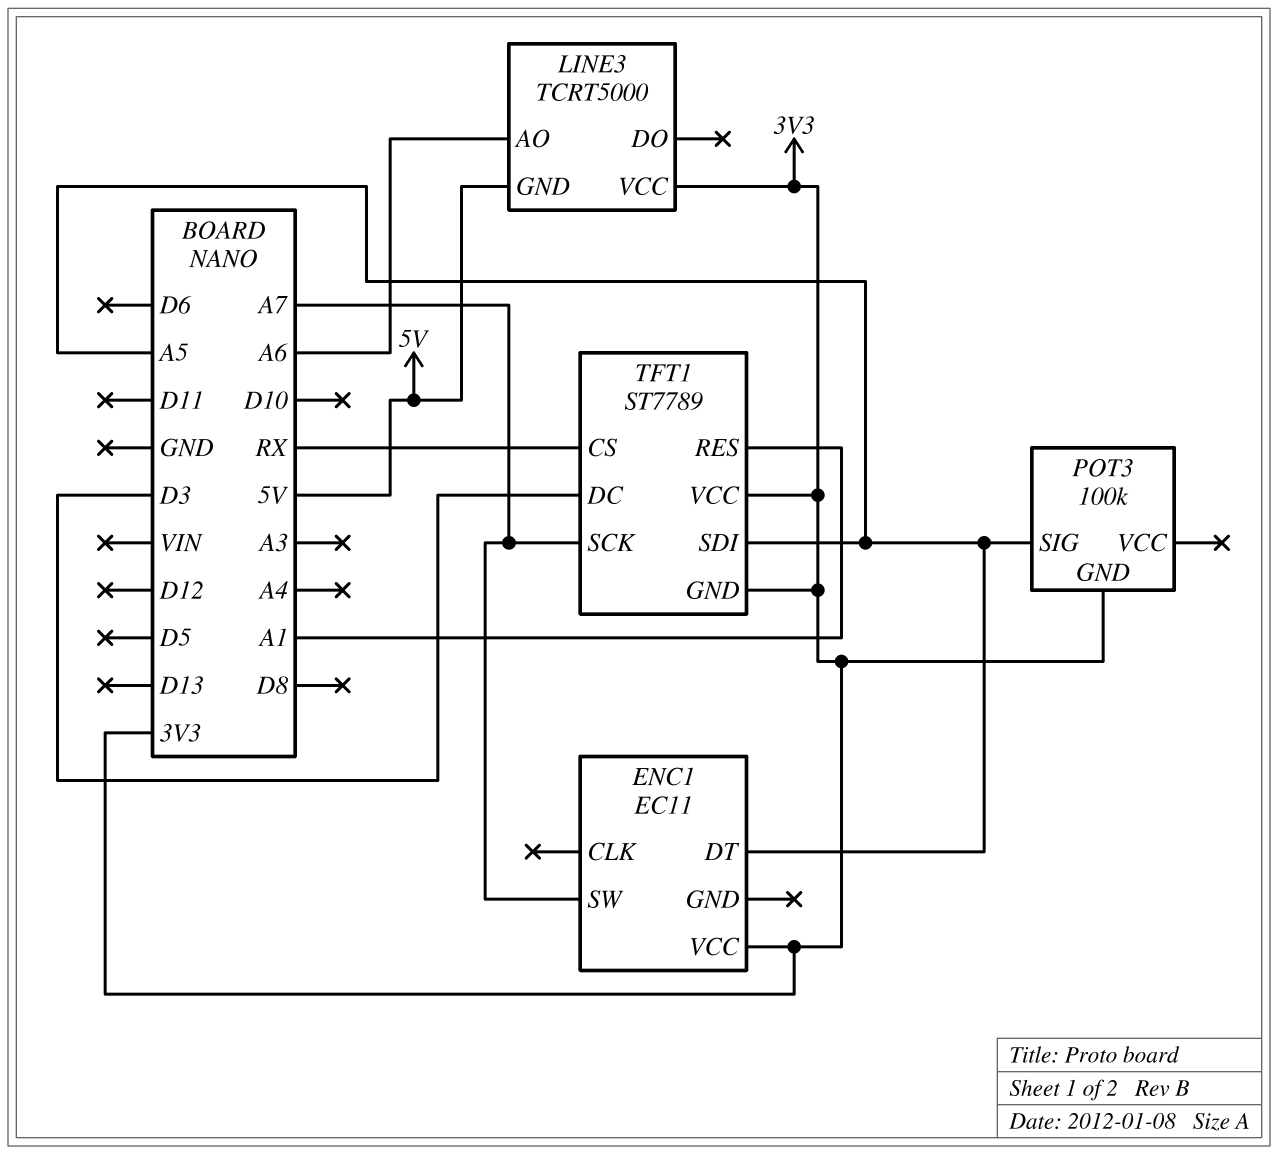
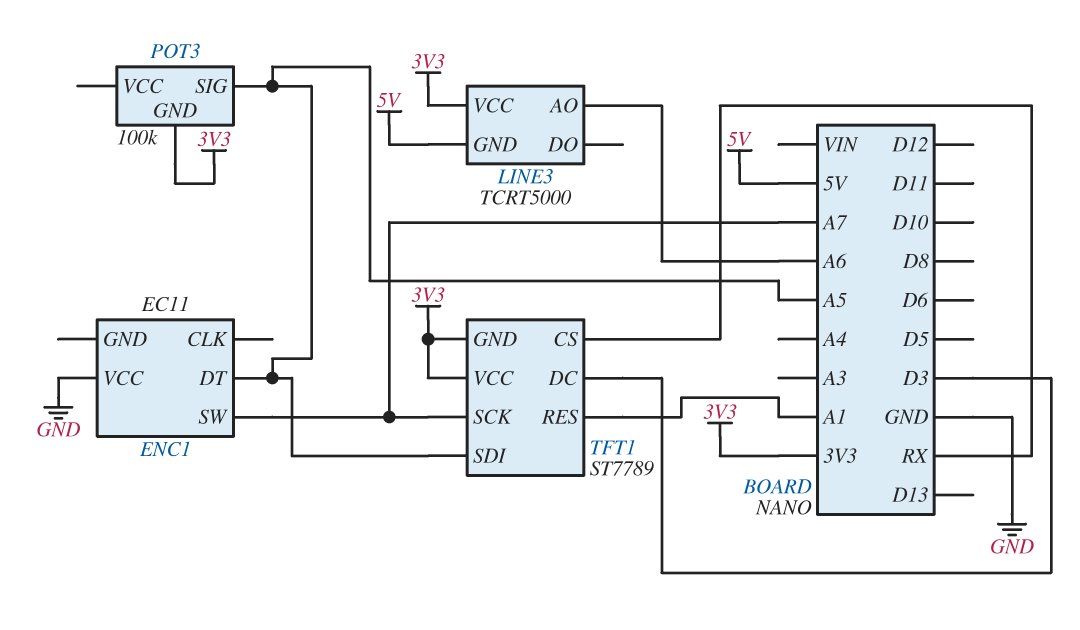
ENC1 pin VCC: 3V3 -> GND

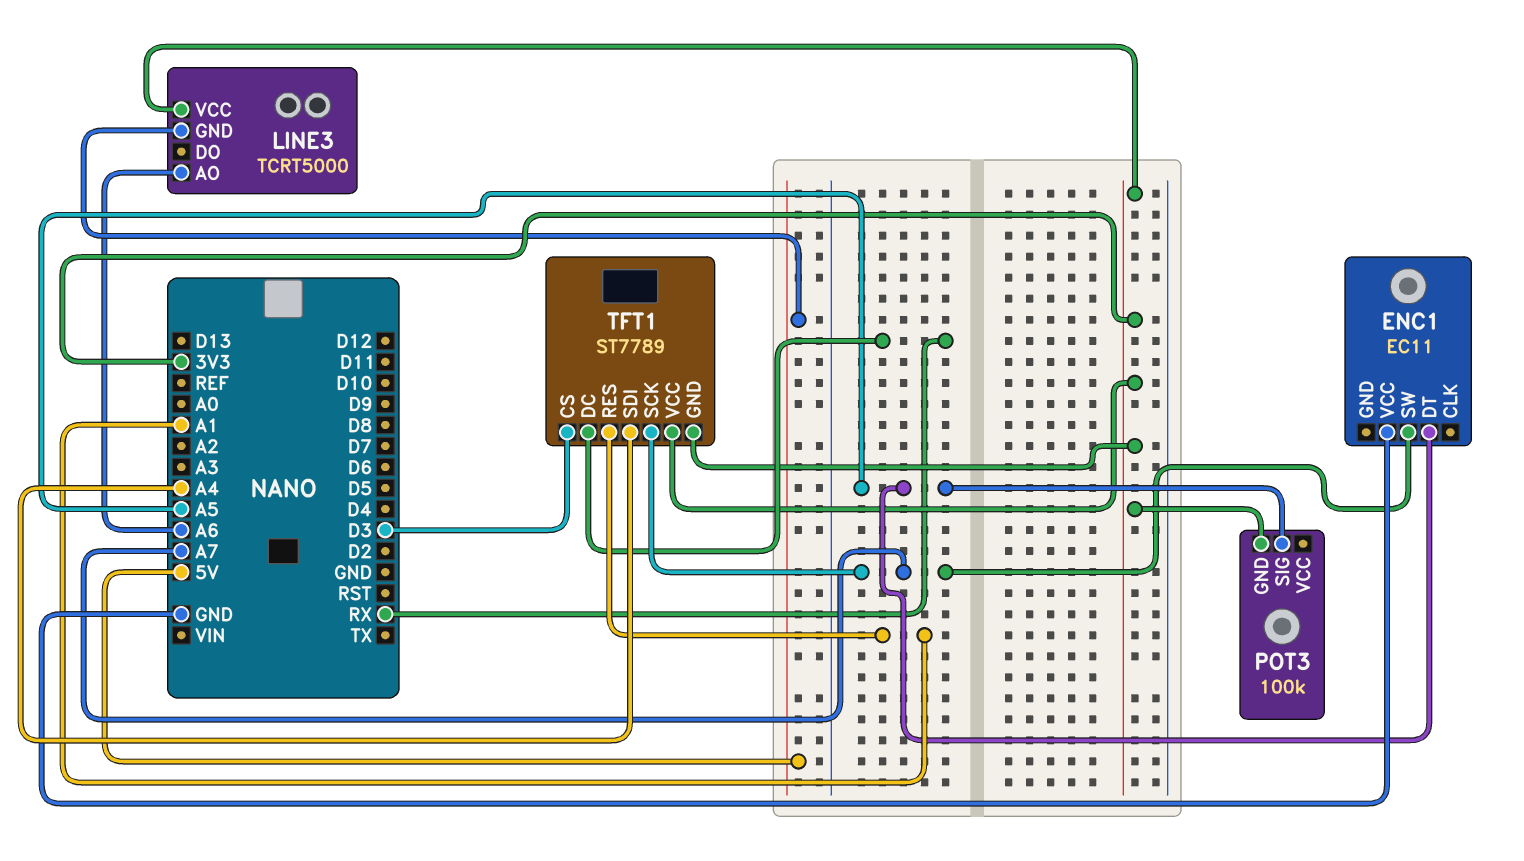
TFT1 pin CS: RX -> D3
TFT1 pin DC: D3 -> RX
TFT1 pin SDI: A5 -> A4

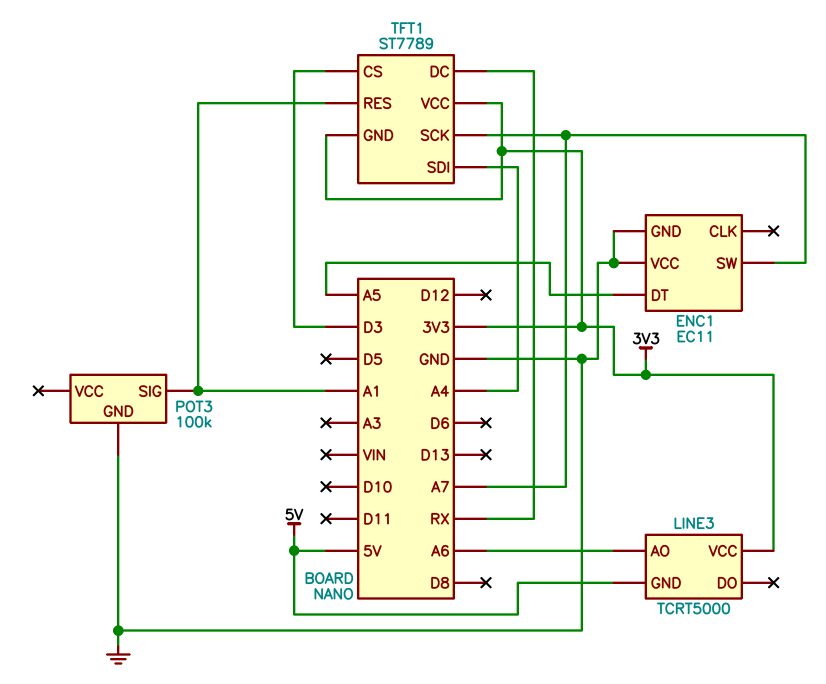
ENC1 pin GND: none -> GND
POT3 pin GND: 3V3 -> GND
POT3 pin SIG: A5 -> A1

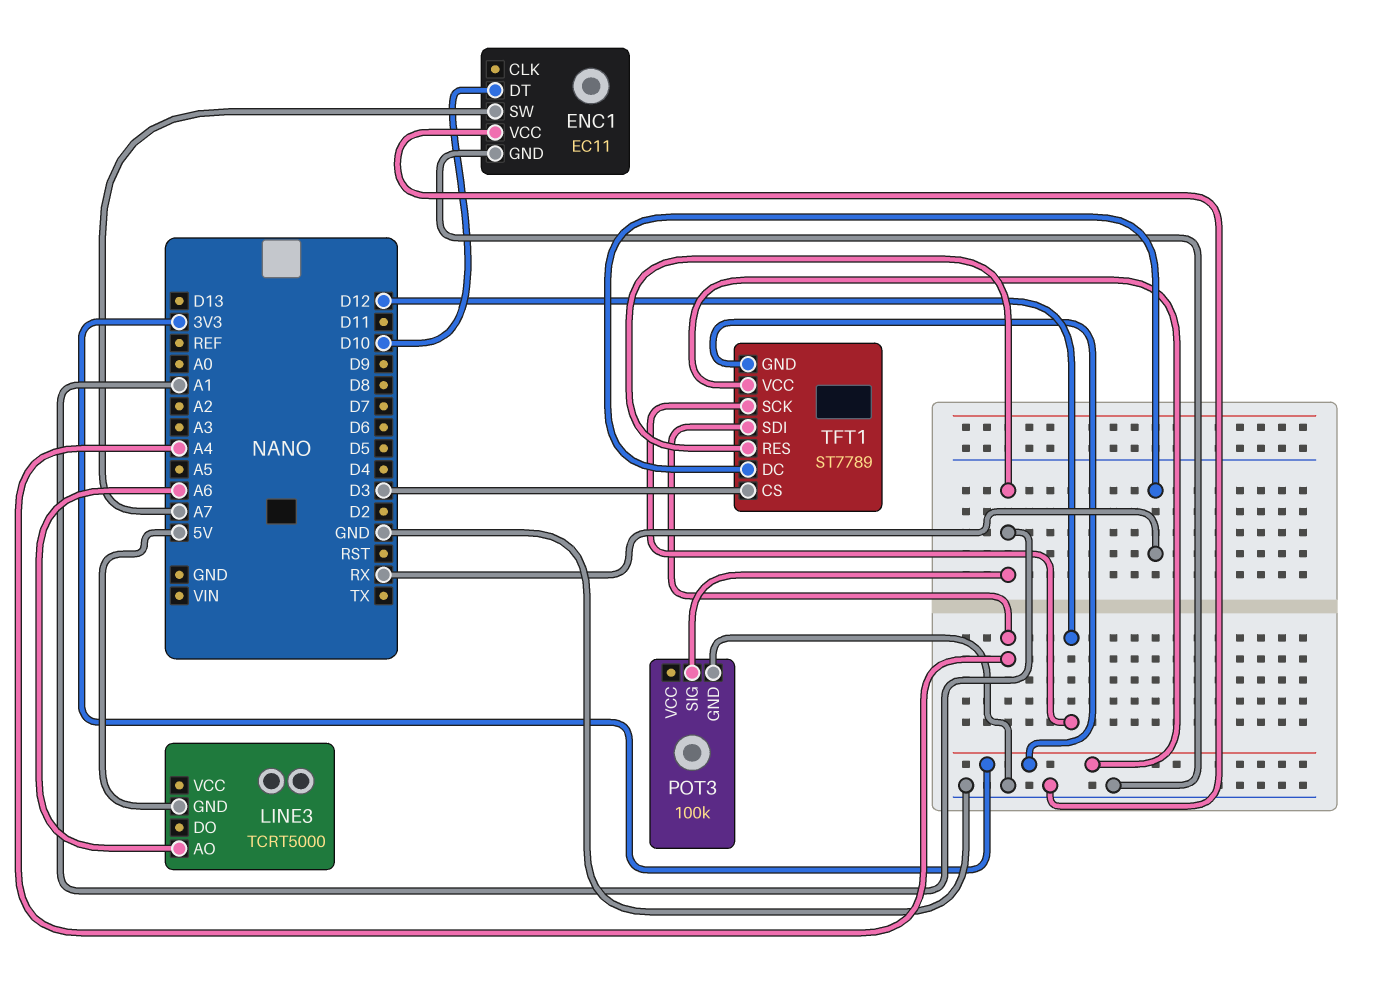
ENC1 pin DT: A5 -> D10
LINE3 pin VCC: 3V3 -> none
TFT1 pin SCK: A7 -> D12

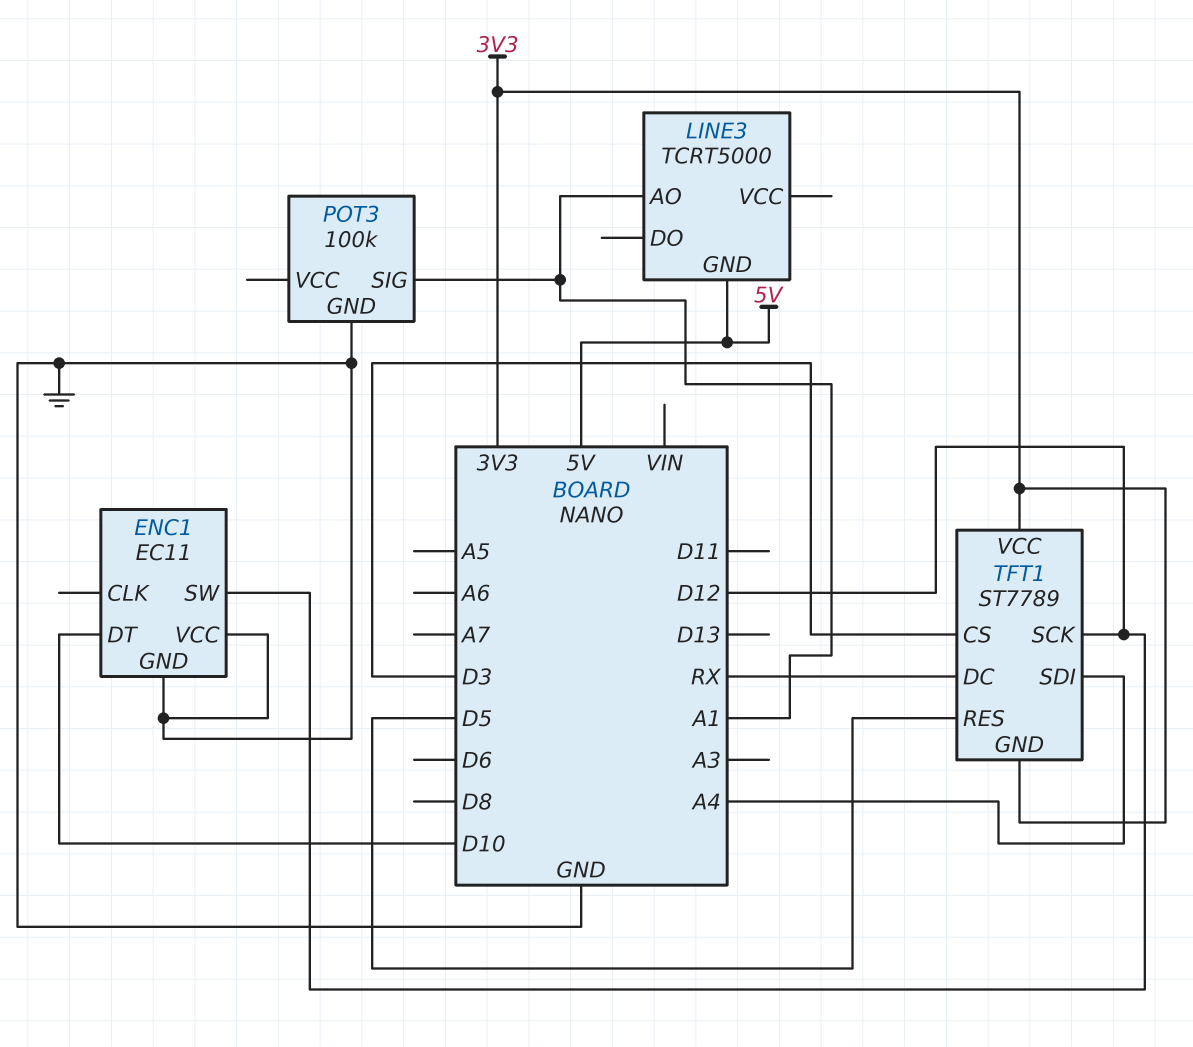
ENC1 pin SW: A7 -> D12
LINE3 pin AO: A6 -> A1
TFT1 pin RES: A1 -> D5

